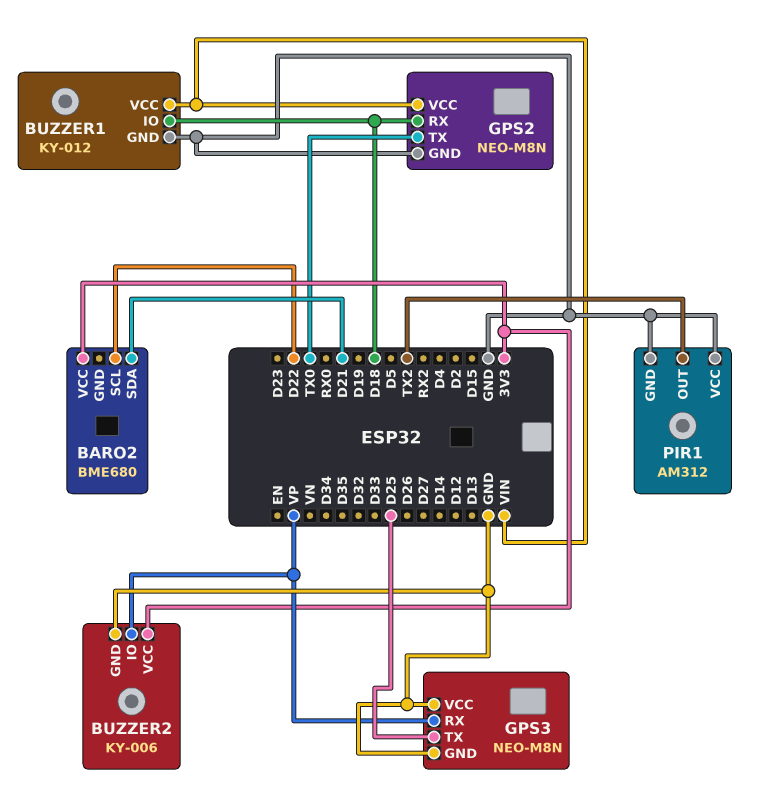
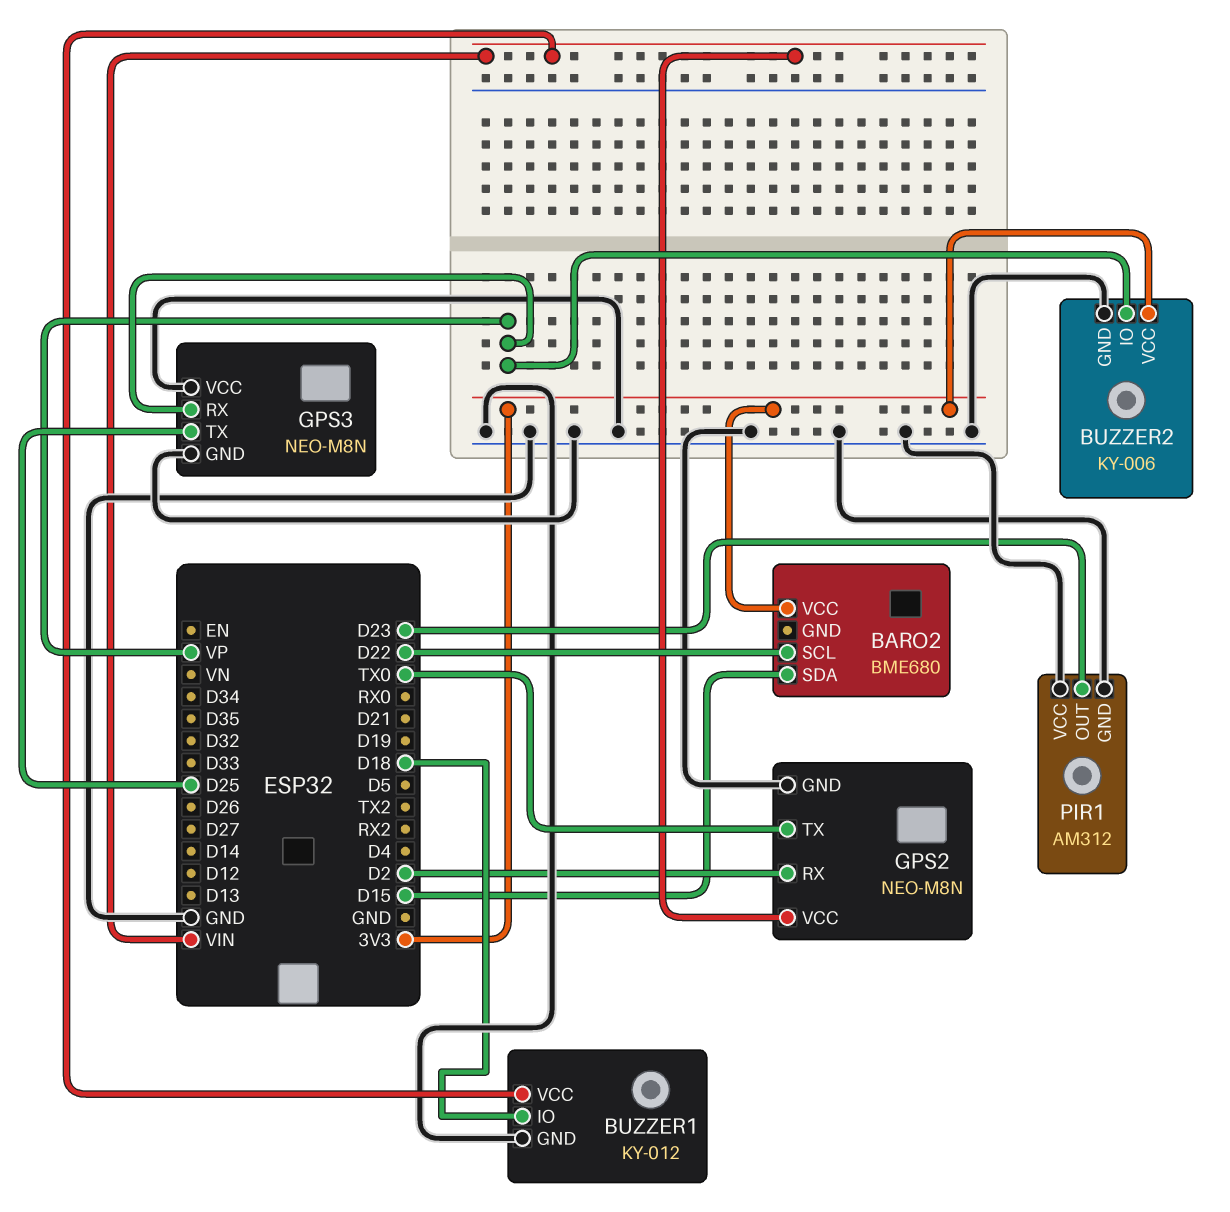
BARO2 pin SDA: D21 -> D15
GPS2 pin RX: D18 -> D2
PIR1 pin OUT: TX2 -> D23

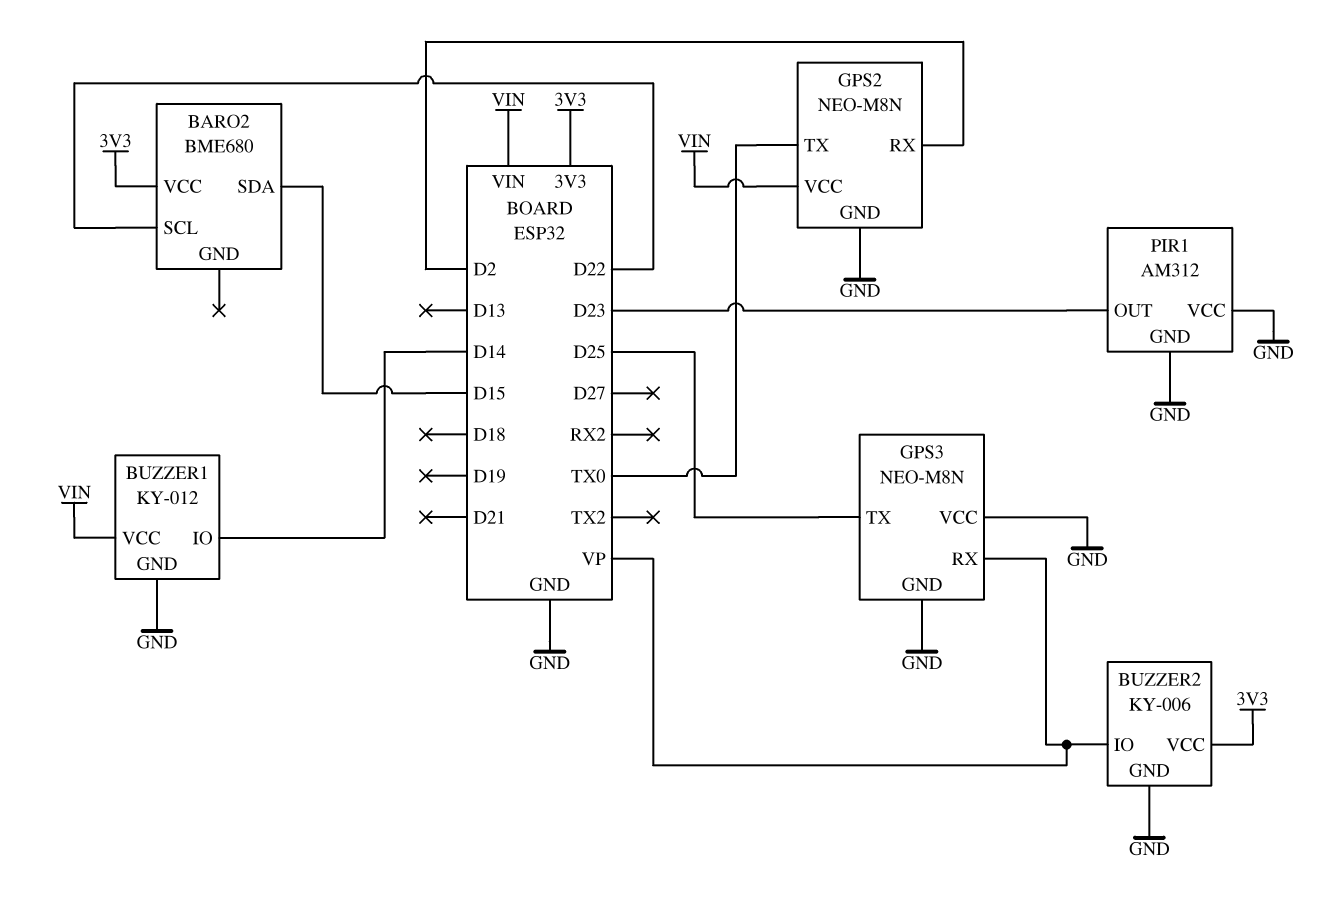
BUZZER1 pin IO: D18 -> D14

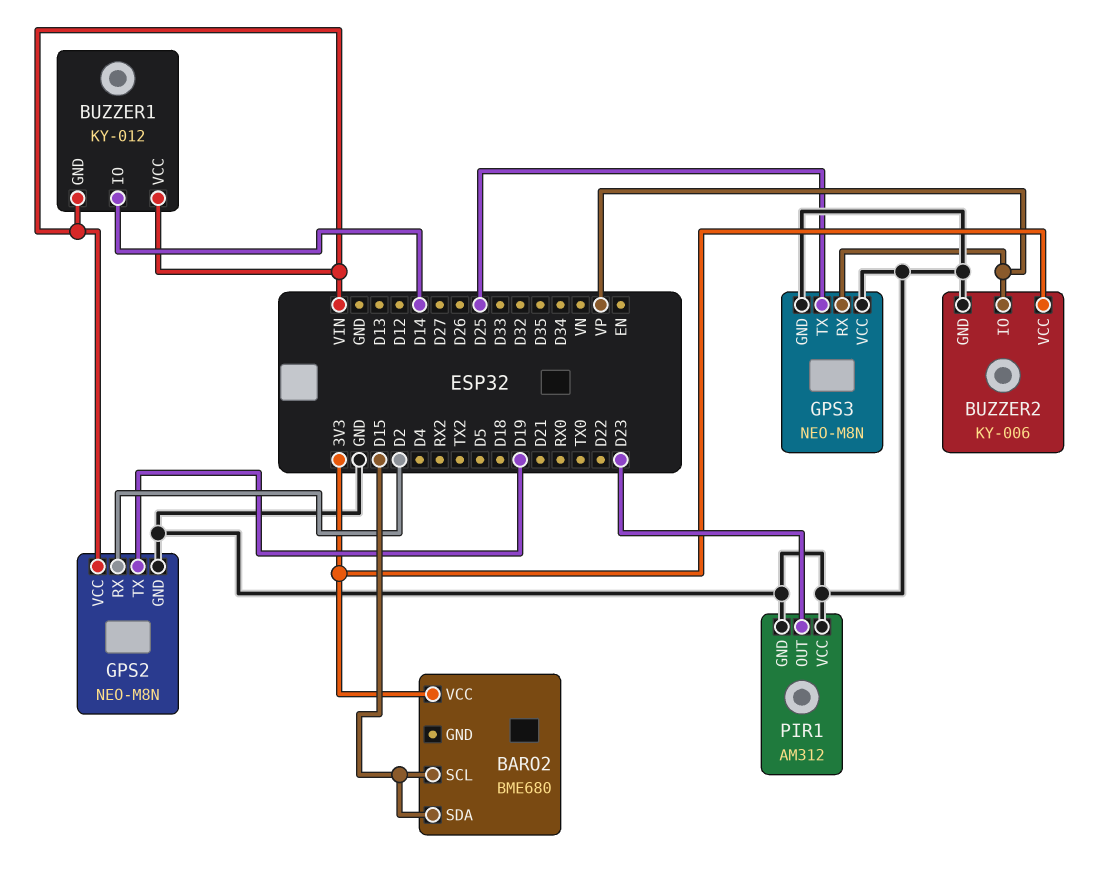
BARO2 pin SCL: D22 -> D15
BUZZER1 pin GND: GND -> VIN
GPS2 pin TX: TX0 -> D19

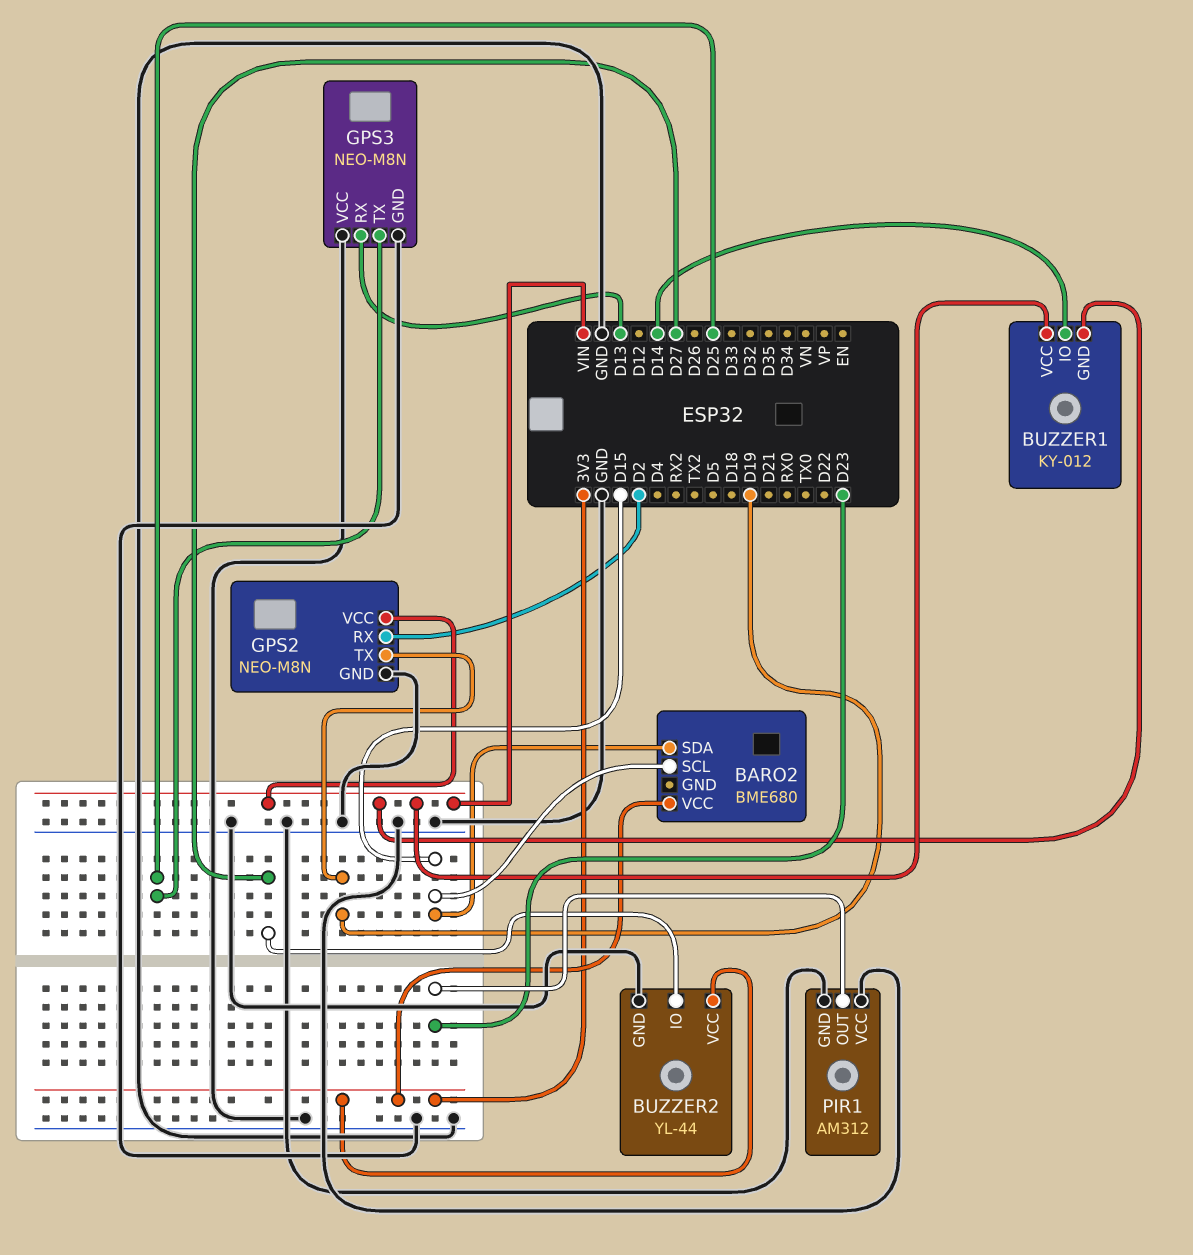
BUZZER2: KY-006 -> YL-44
BUZZER2 pin IO: VP -> D27
GPS3 pin RX: VP -> D13

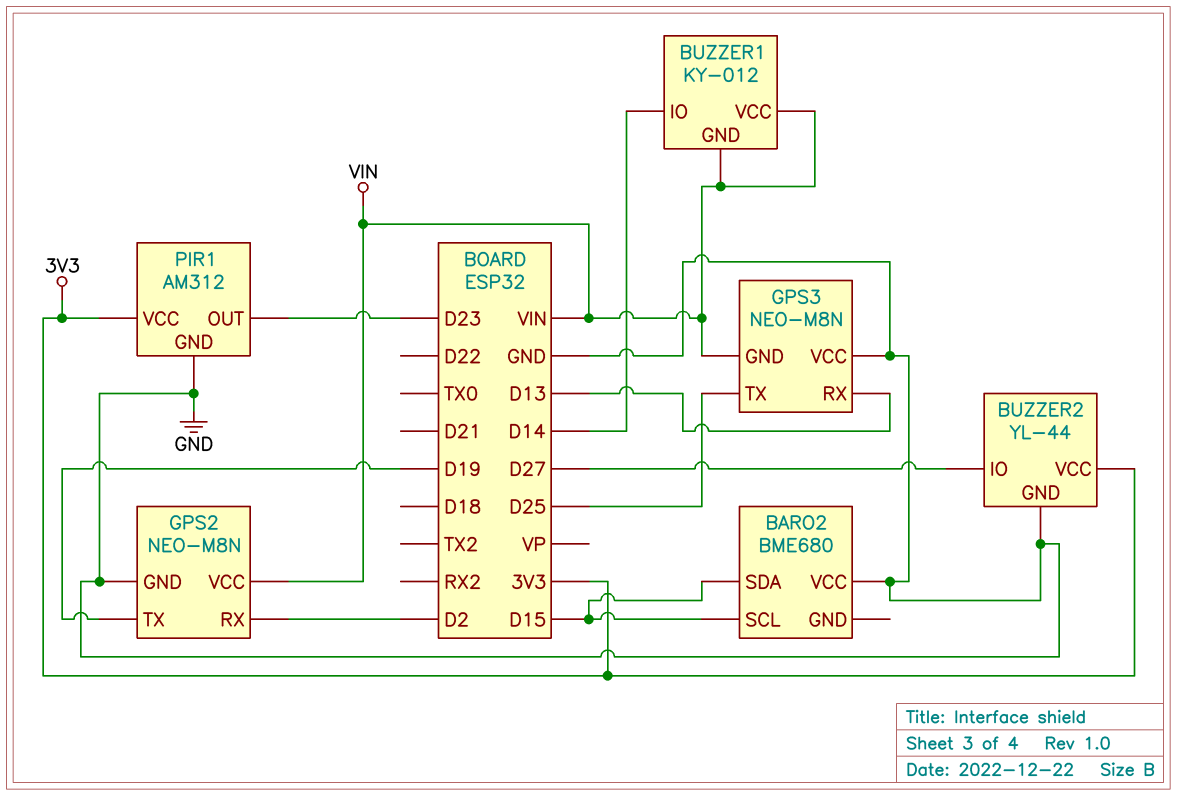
BARO2 pin VCC: 3V3 -> GND
GPS3 pin GND: GND -> VIN
PIR1 pin VCC: GND -> 3V3

